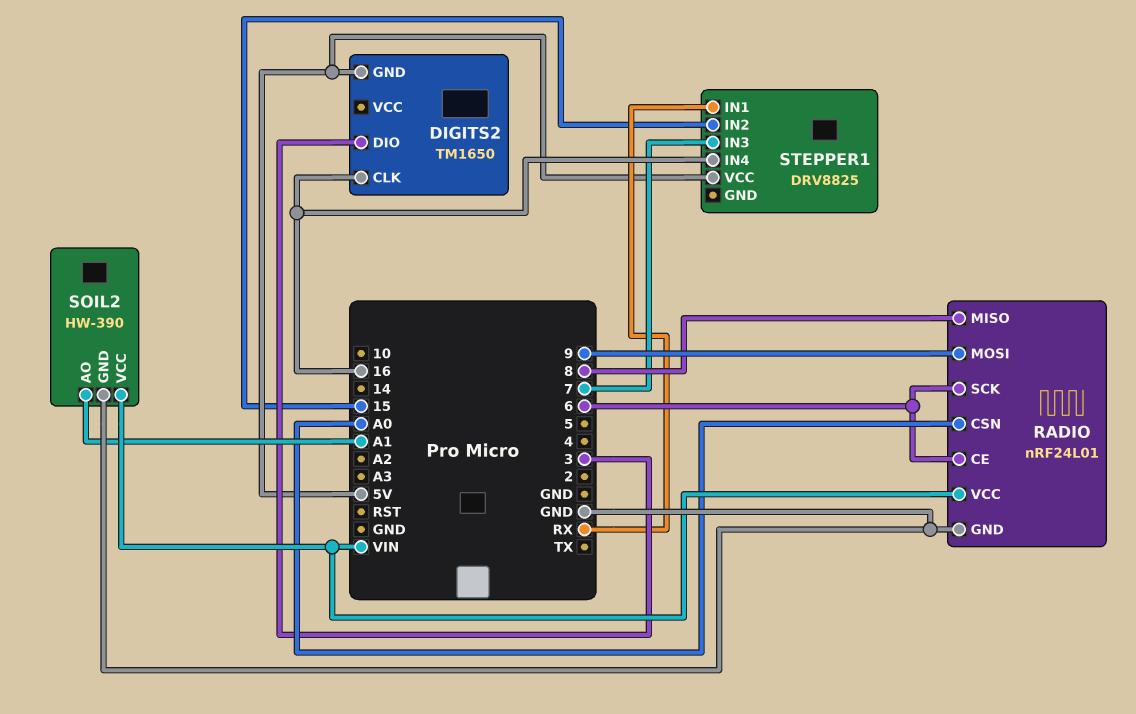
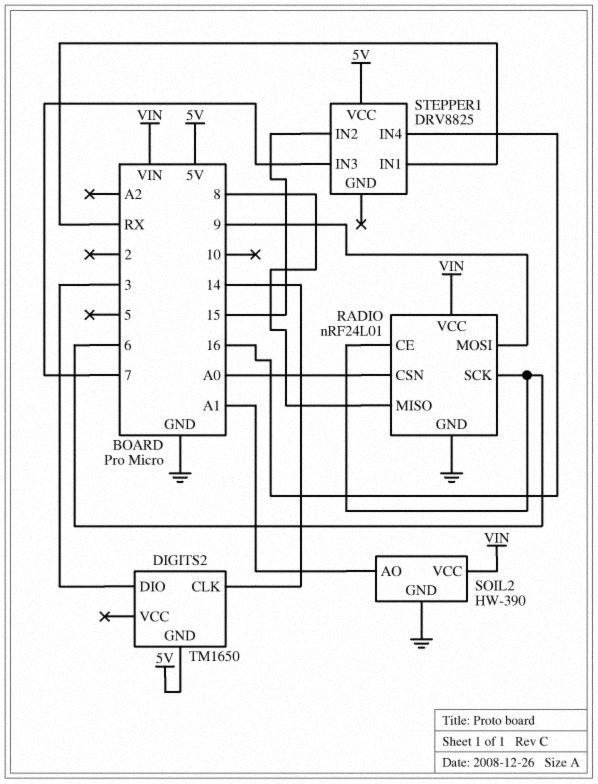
DIGITS2 pin CLK: 16 -> 14

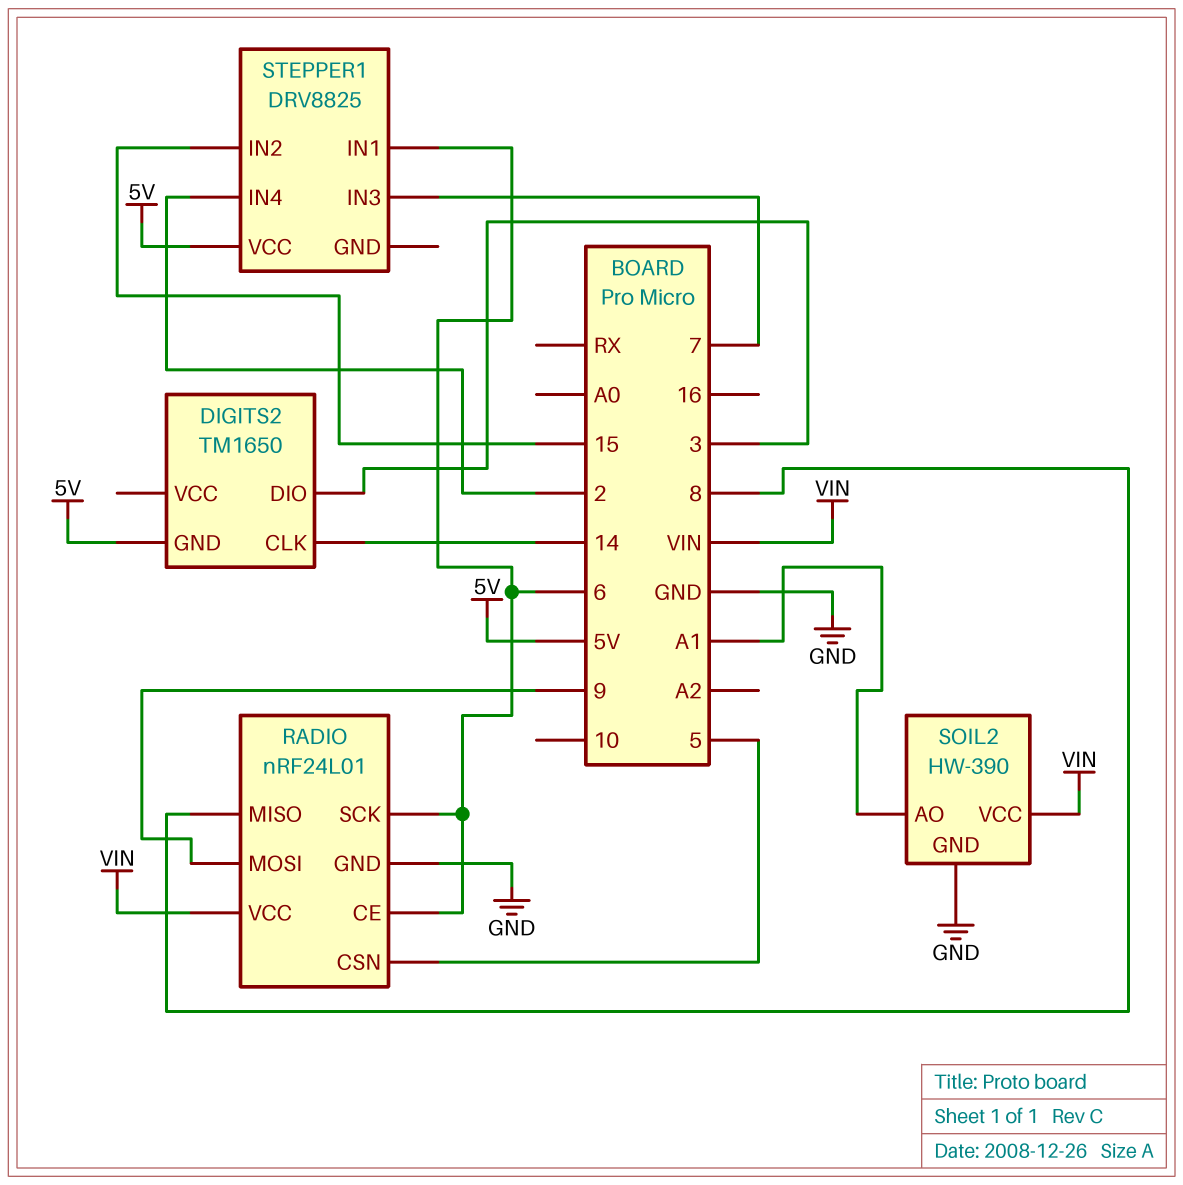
RADIO pin CSN: A0 -> 5
STEPPER1 pin IN1: RX -> 6
STEPPER1 pin IN4: 16 -> 2

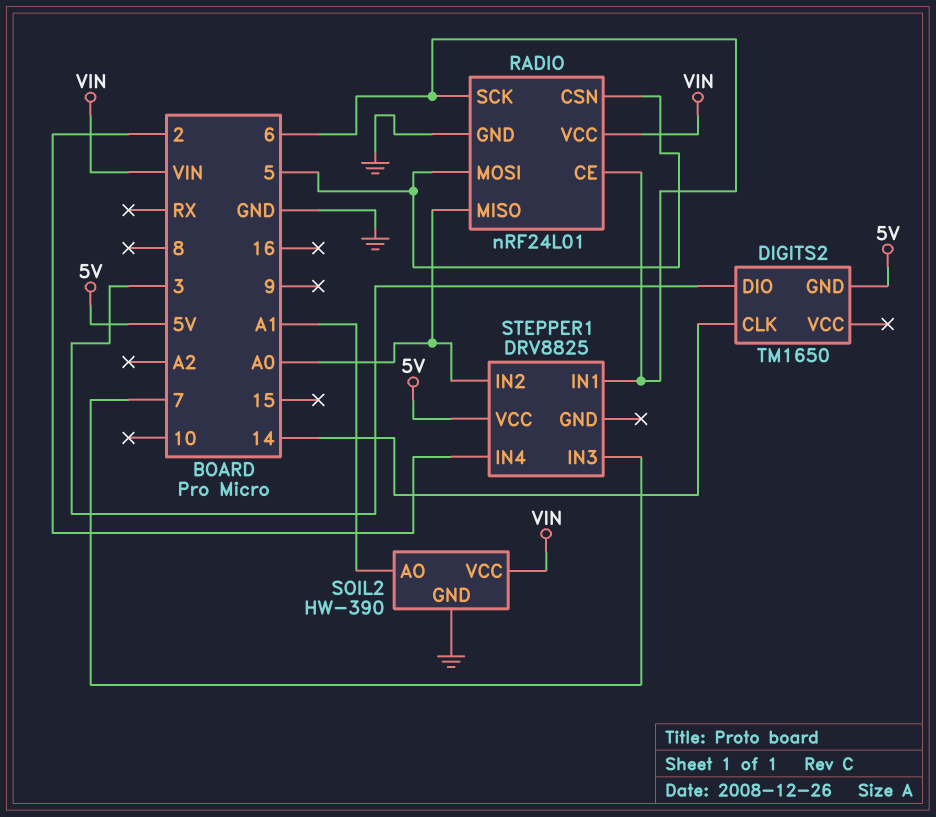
RADIO pin MISO: 8 -> A0
RADIO pin MOSI: 9 -> 5
STEPPER1 pin IN2: 15 -> A0

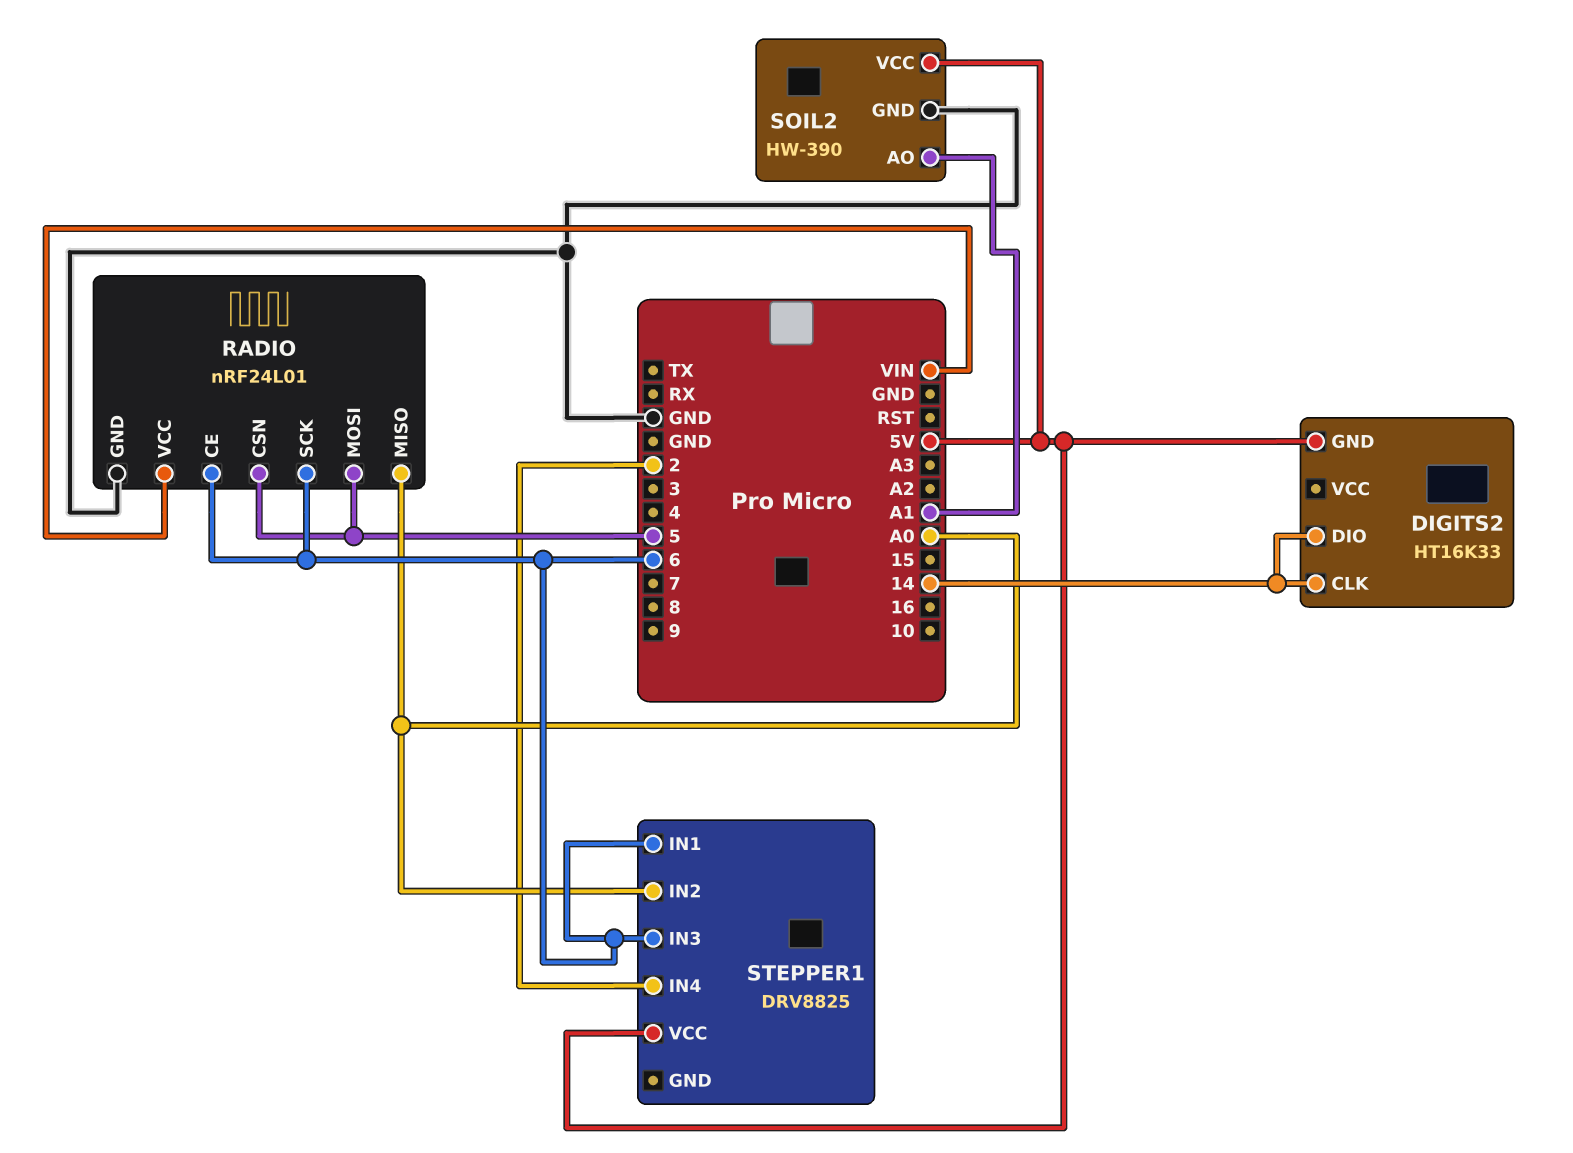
DIGITS2: TM1650 -> HT16K33
DIGITS2 pin DIO: 3 -> 14
SOIL2 pin VCC: VIN -> 5V
STEPPER1 pin IN3: 7 -> 6

